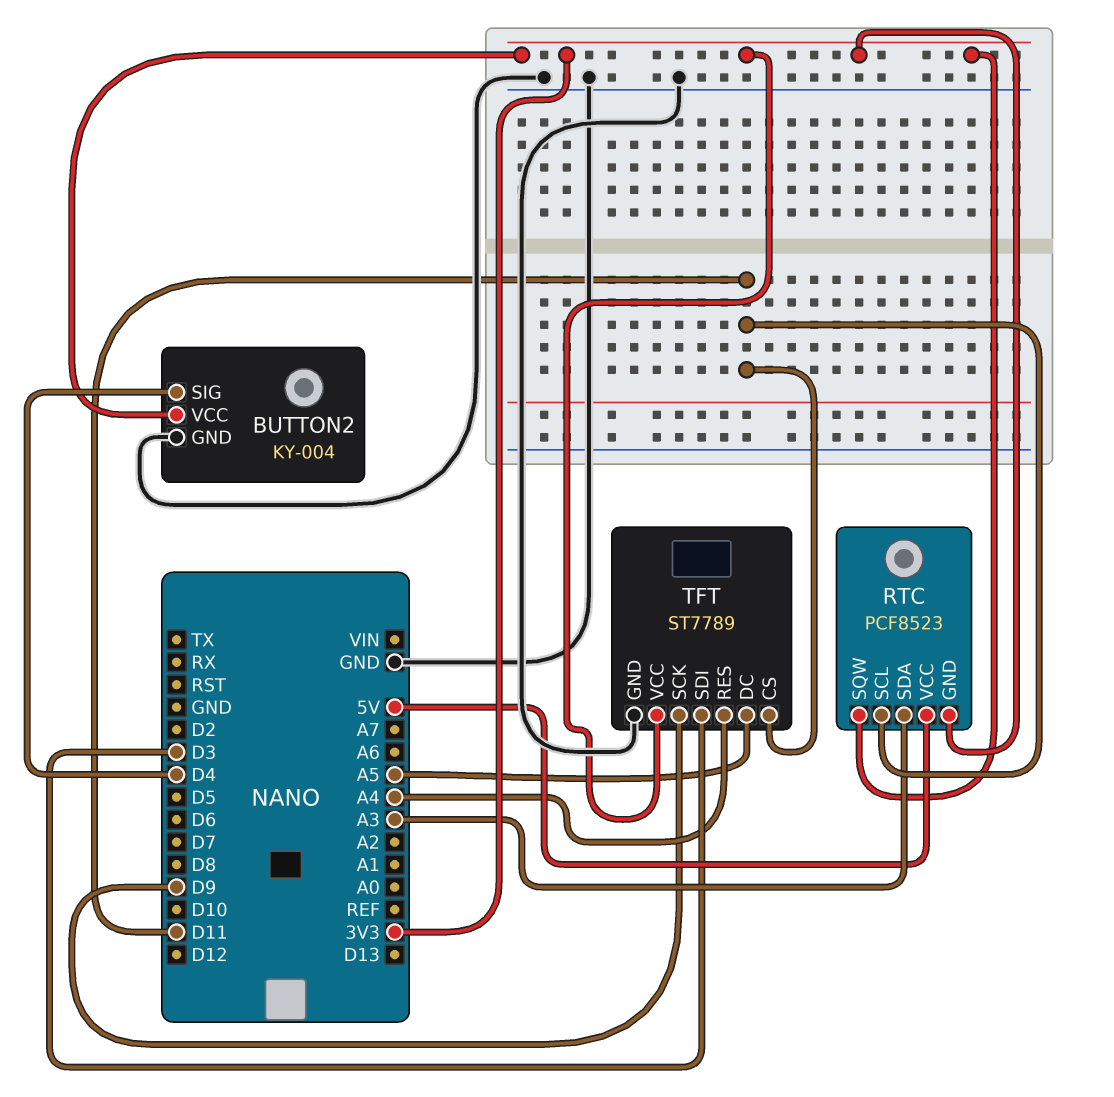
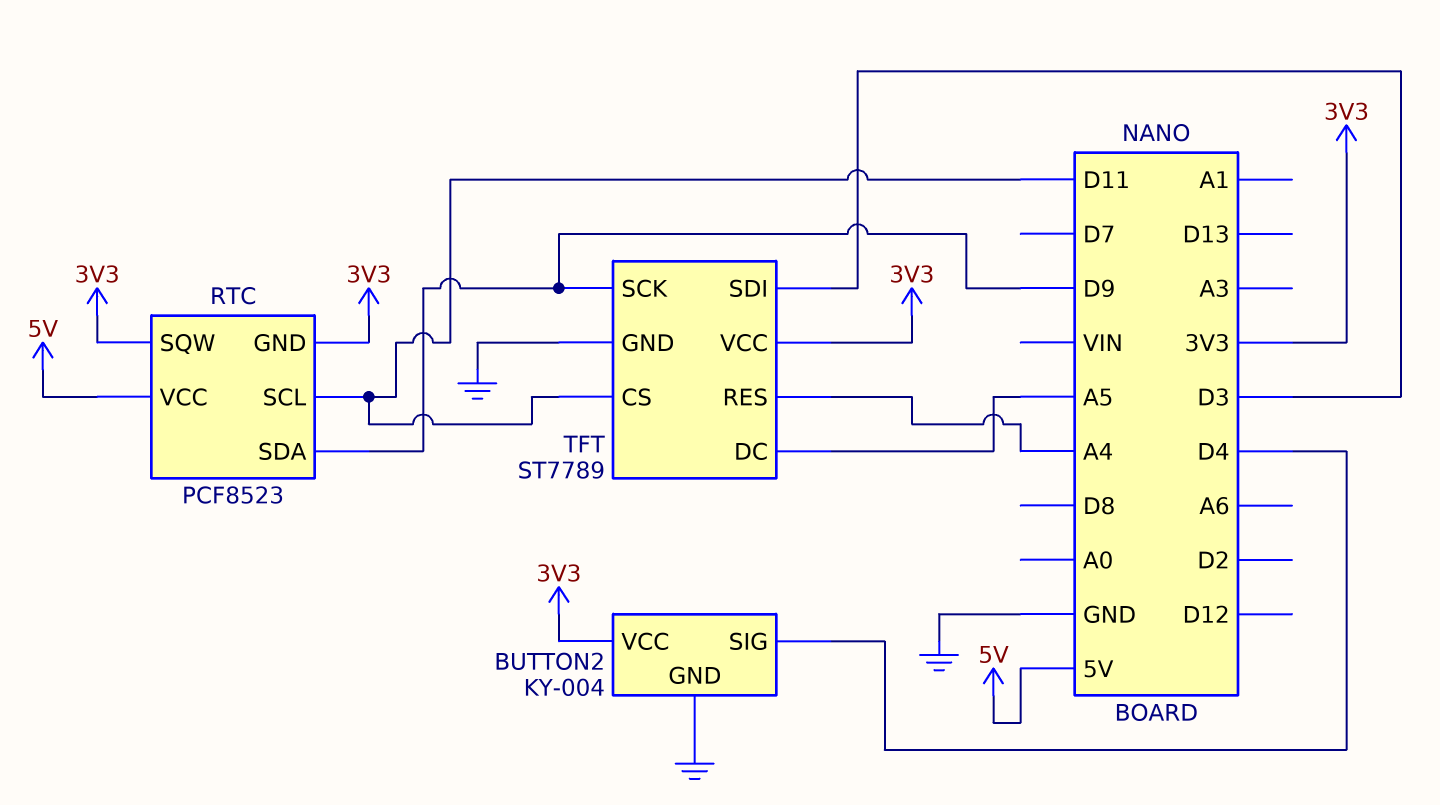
RTC pin SDA: A3 -> D9

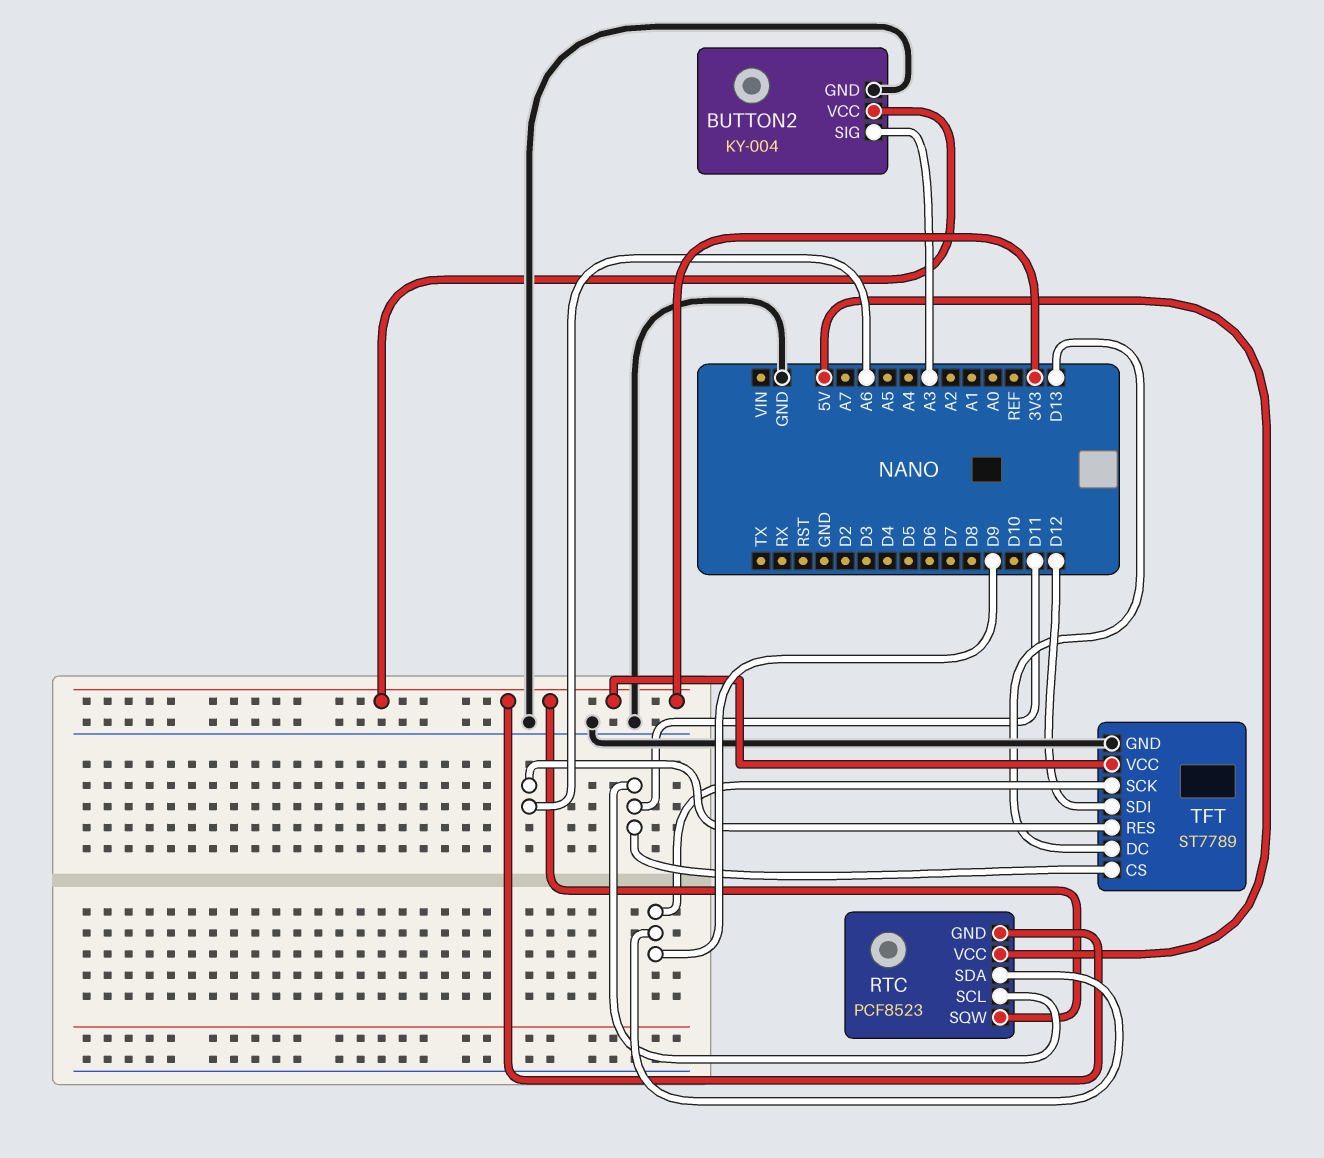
BUTTON2 pin SIG: D4 -> A3
TFT pin DC: A5 -> D13
TFT pin RES: A4 -> A6
TFT pin SDI: D3 -> D12

